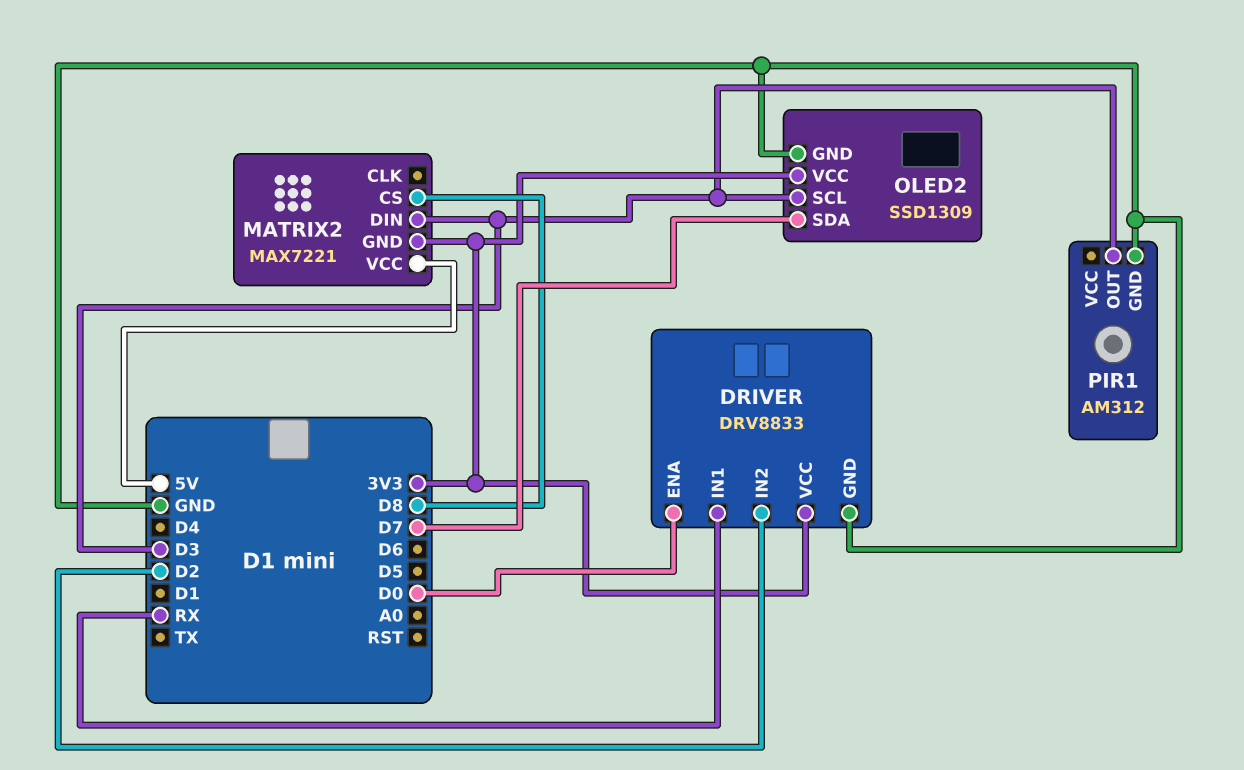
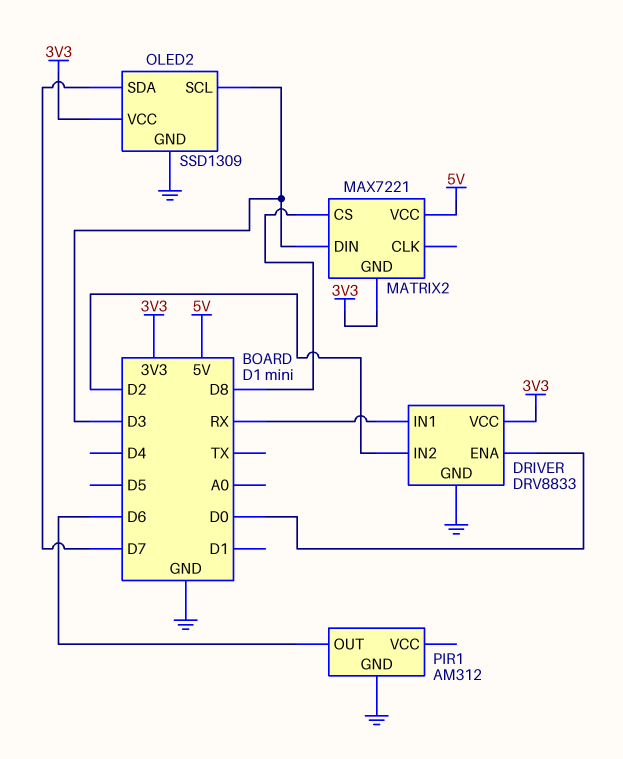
PIR1 pin OUT: D3 -> D6

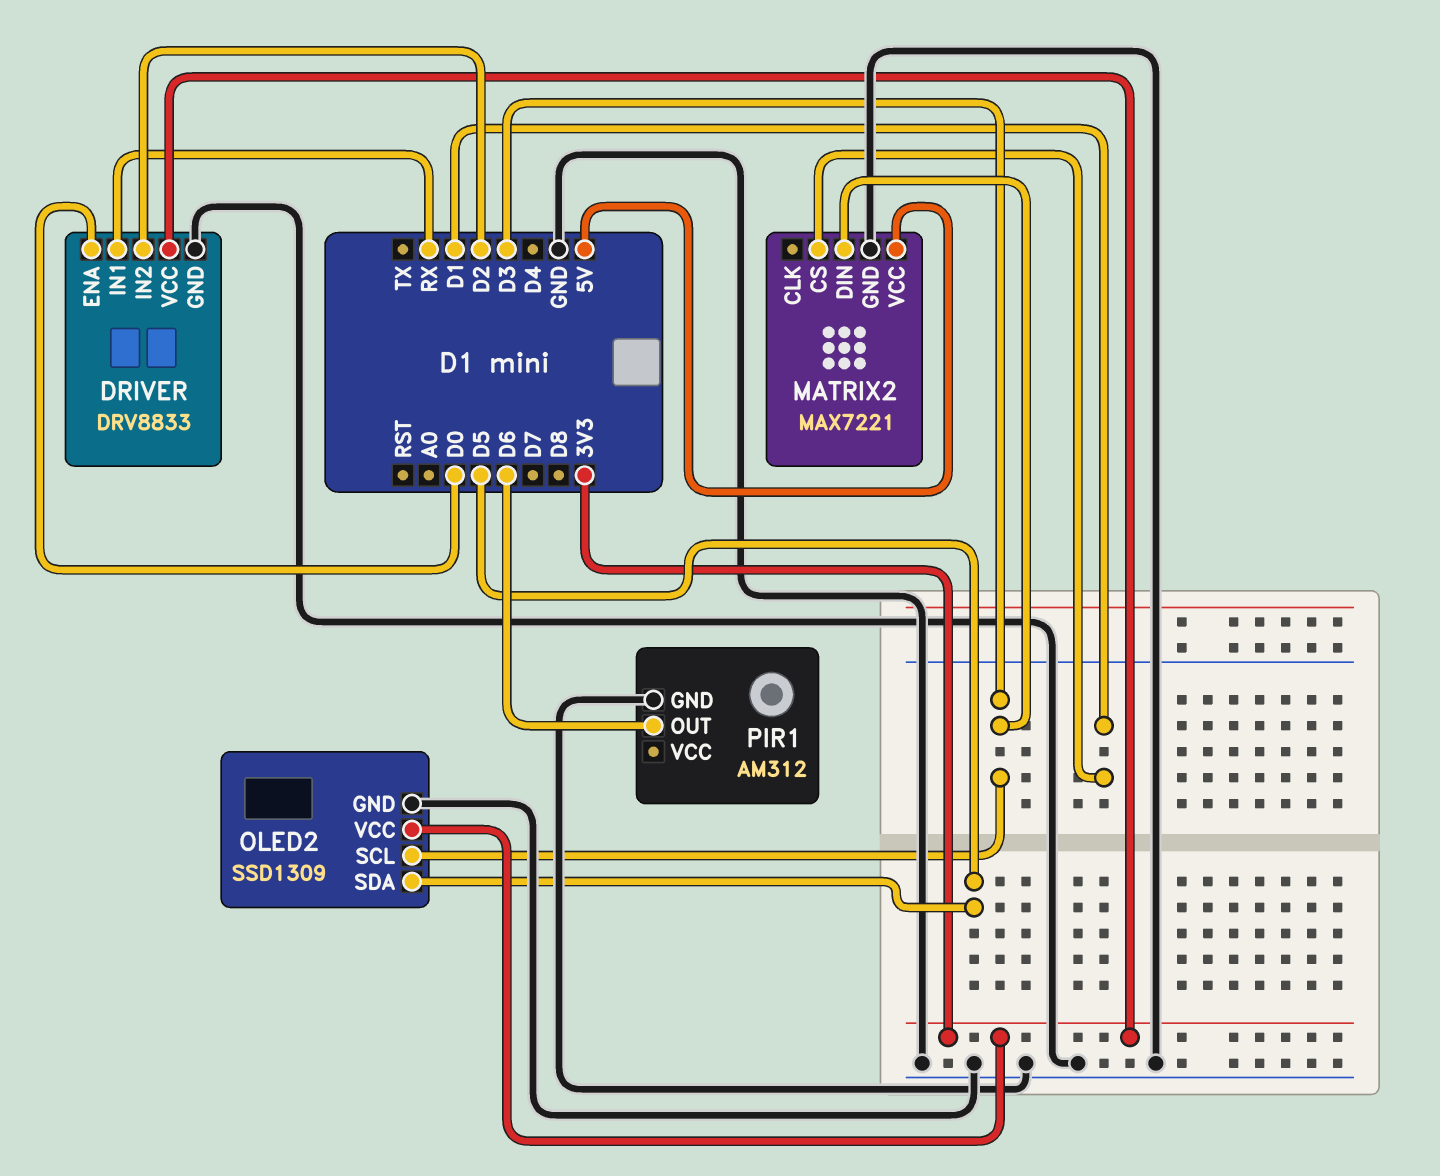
MATRIX2 pin CS: D8 -> D1
MATRIX2 pin GND: 3V3 -> GND
OLED2 pin SDA: D7 -> D5

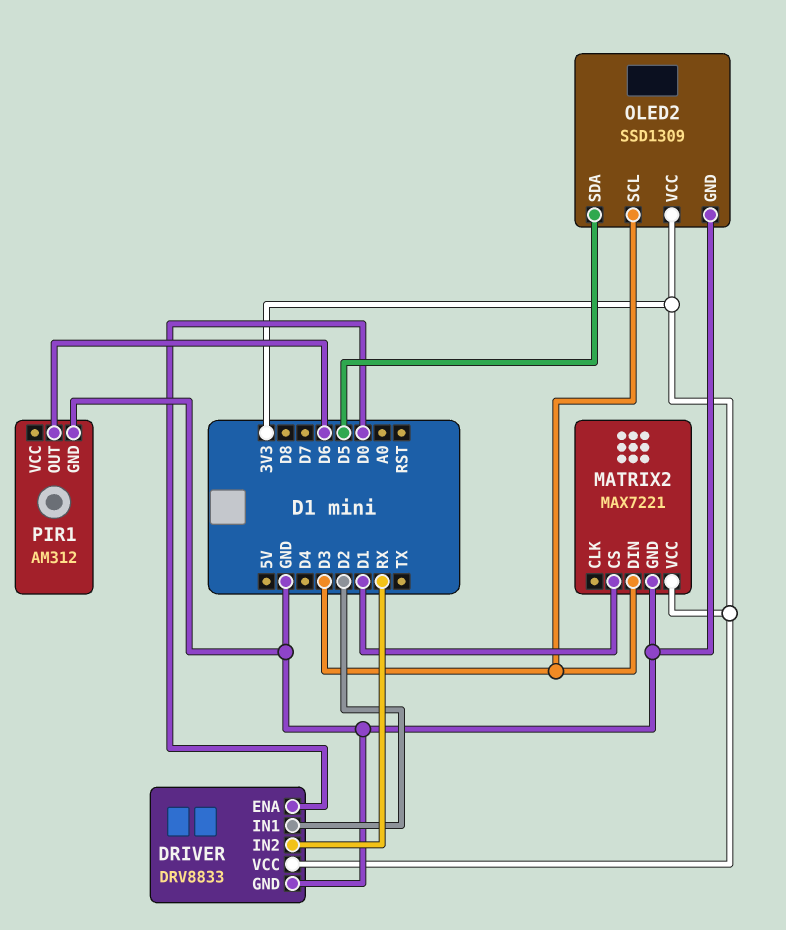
DRIVER pin IN1: RX -> D2
DRIVER pin IN2: D2 -> RX
MATRIX2 pin VCC: 5V -> 3V3

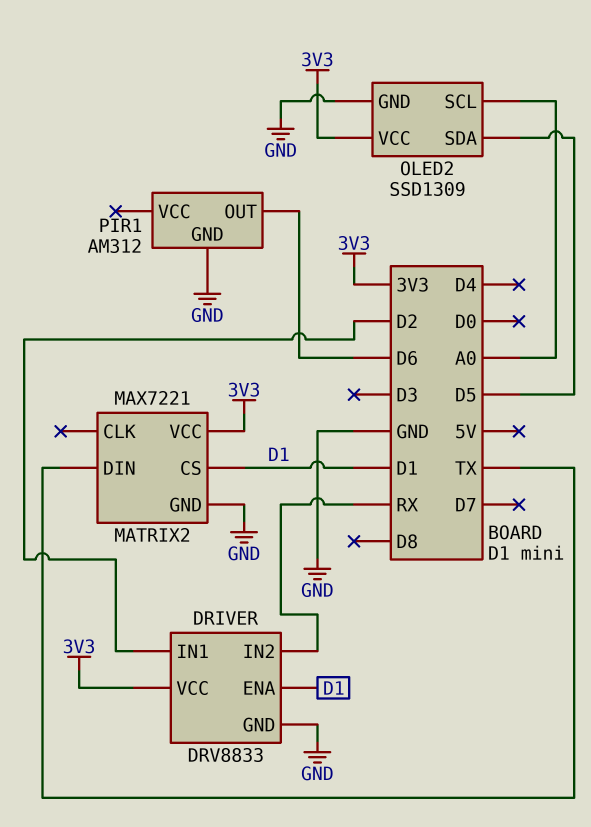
DRIVER pin ENA: D0 -> D1
MATRIX2 pin DIN: D3 -> TX
OLED2 pin SCL: D3 -> A0

